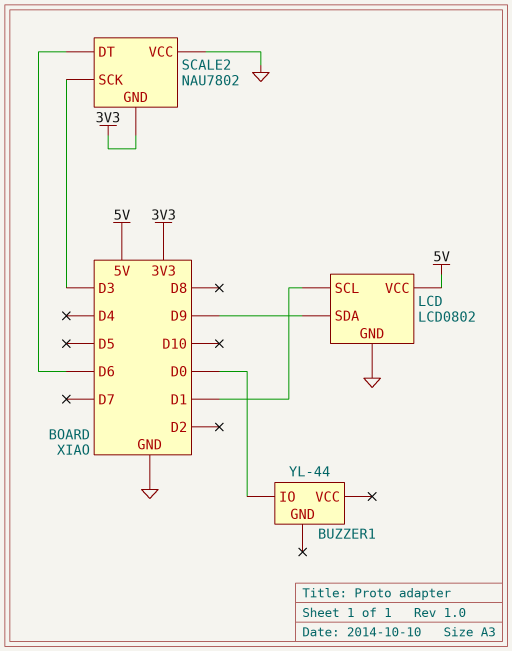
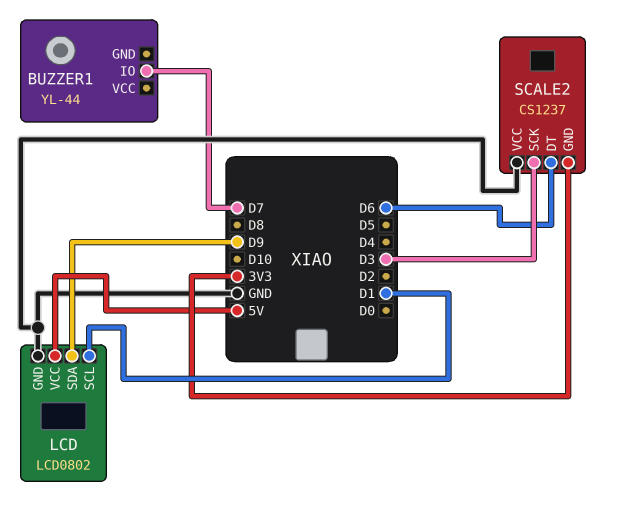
BUZZER1 pin IO: D0 -> D7
SCALE2: NAU7802 -> CS1237

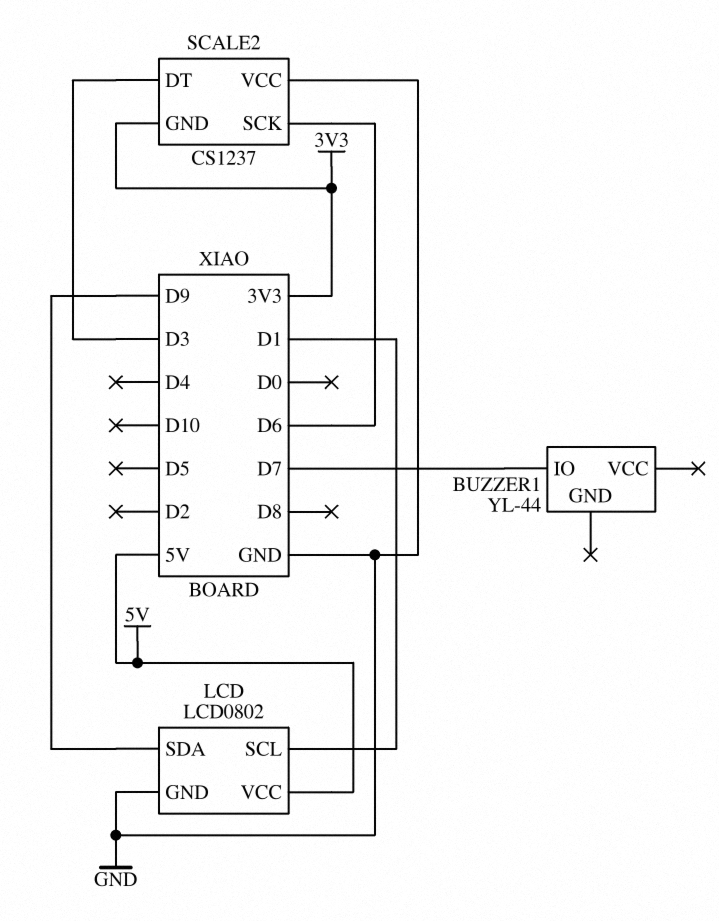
SCALE2 pin DT: D6 -> D3
SCALE2 pin SCK: D3 -> D6

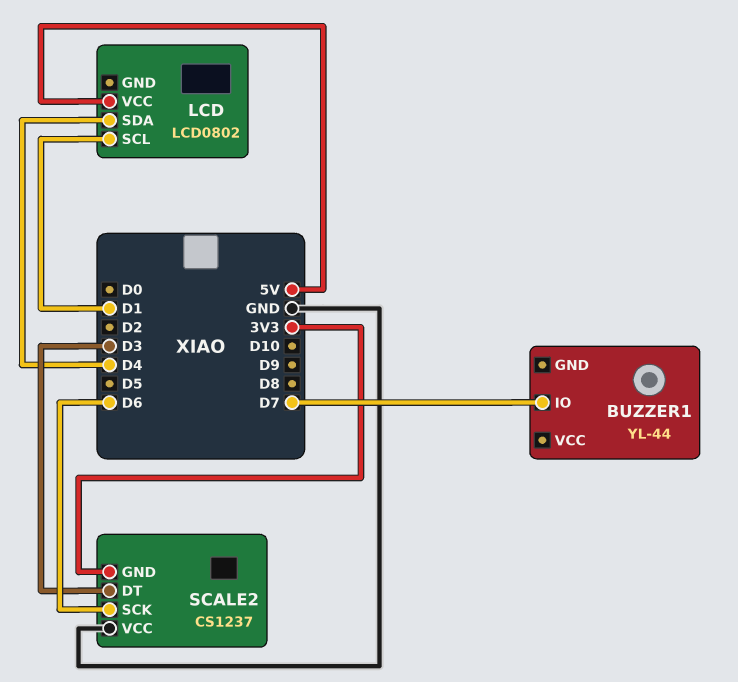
LCD pin GND: GND -> none
LCD pin SDA: D9 -> D4

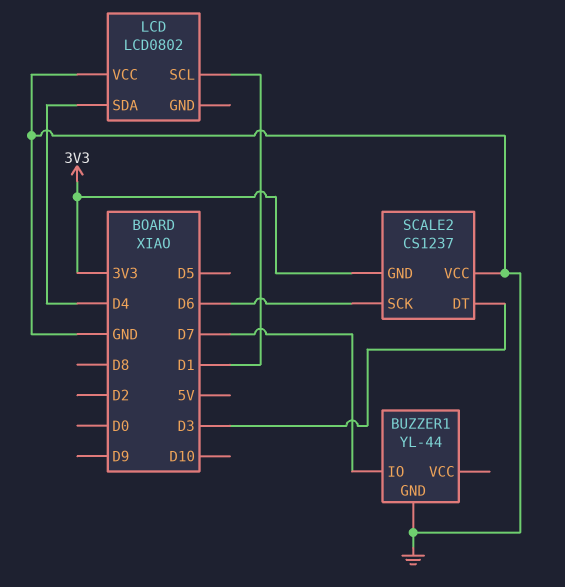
BUZZER1 pin GND: none -> GND
LCD pin VCC: 5V -> GND

